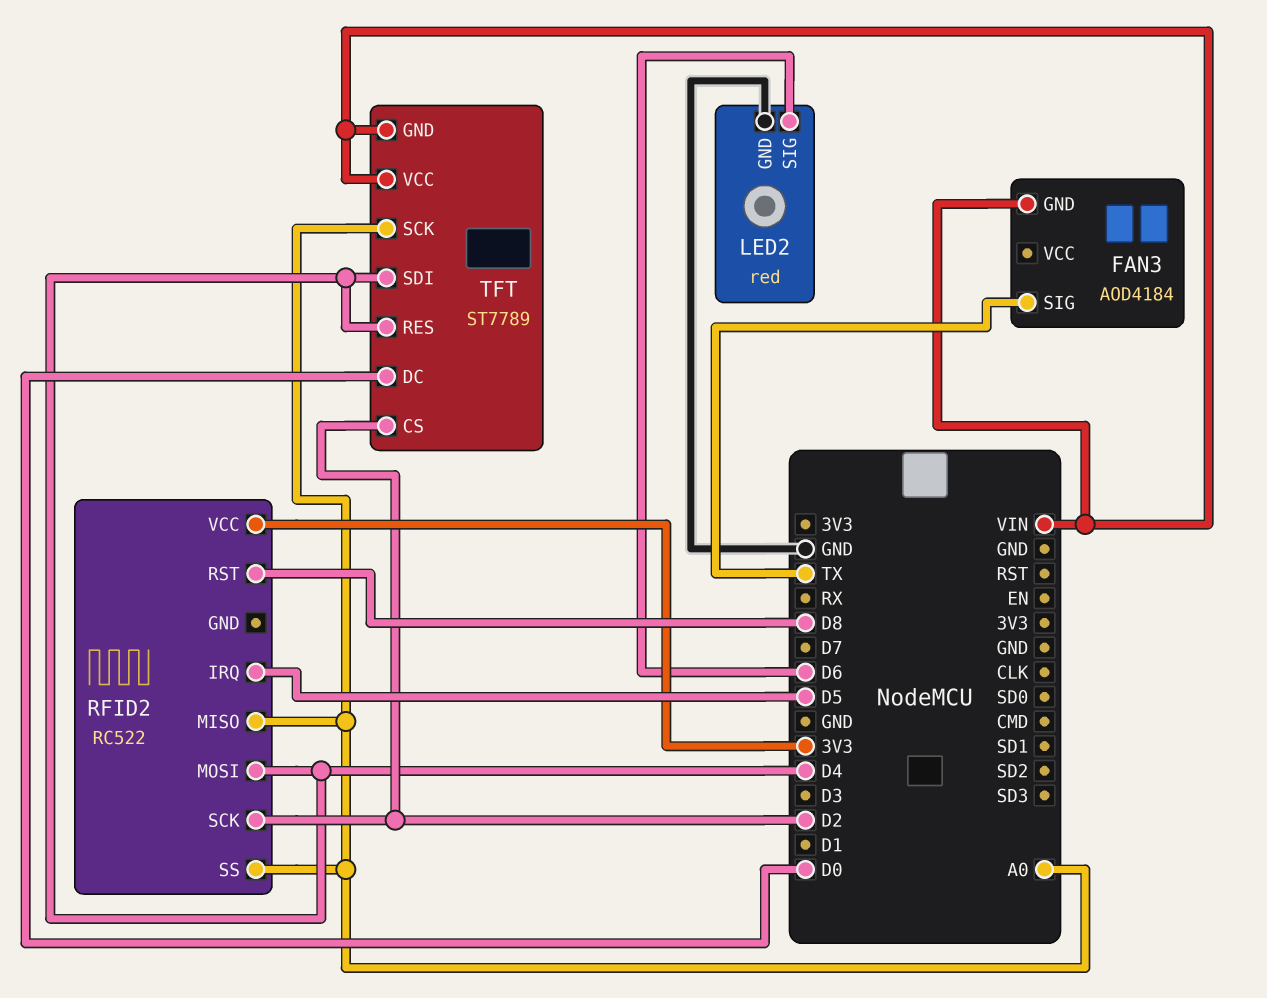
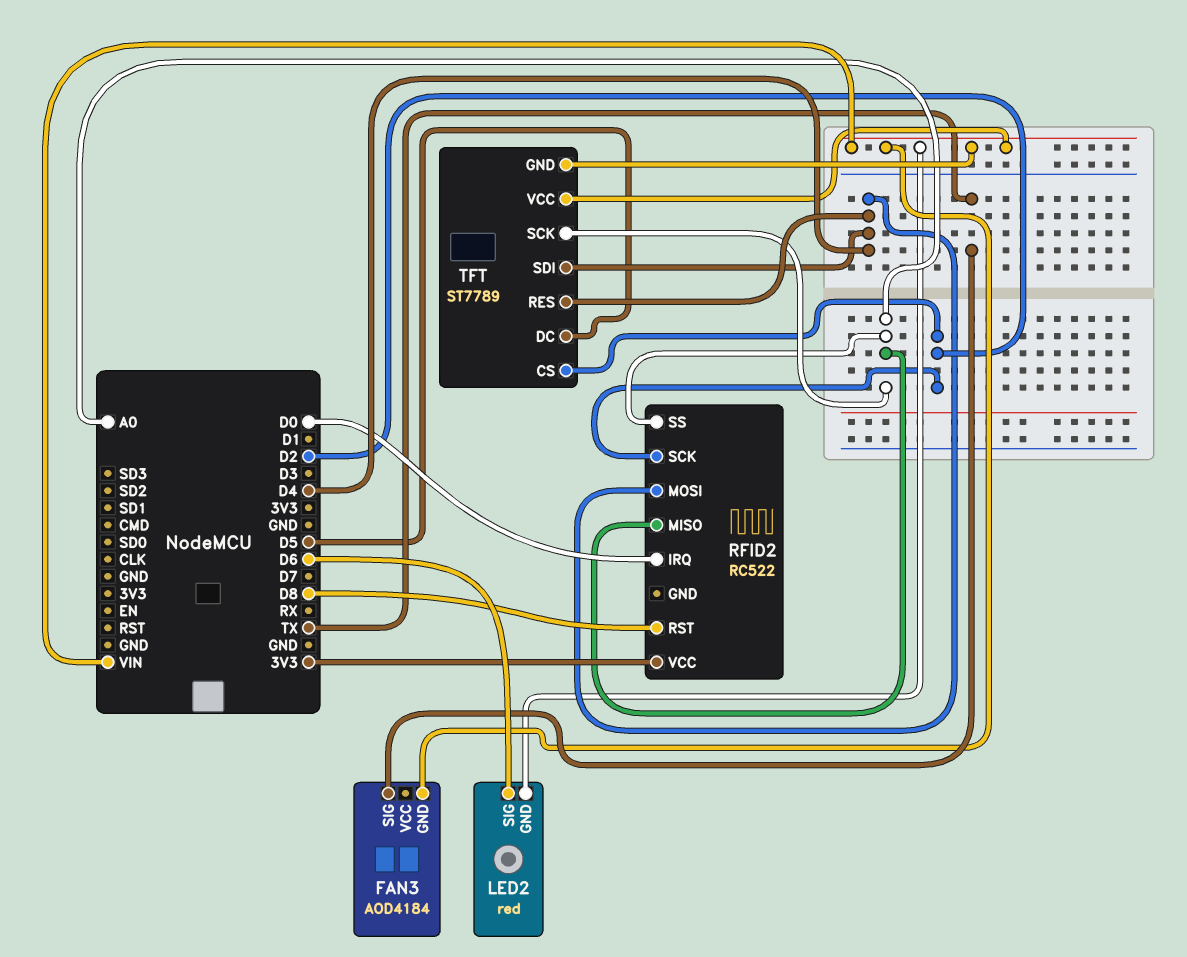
LED2 pin GND: GND -> VIN
RFID2 pin IRQ: D5 -> D0
TFT pin DC: D0 -> D5

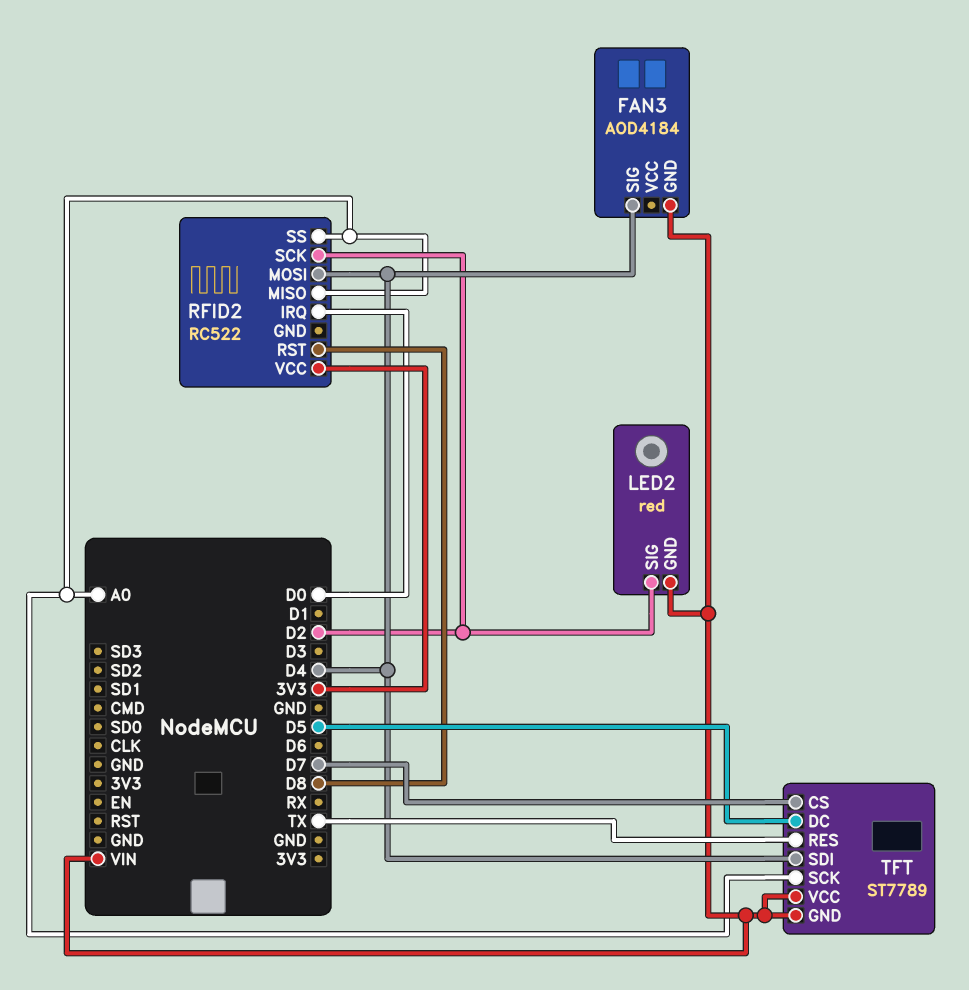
FAN3 pin SIG: TX -> D4
LED2 pin SIG: D6 -> D2
TFT pin CS: D2 -> D7
TFT pin RES: D4 -> TX

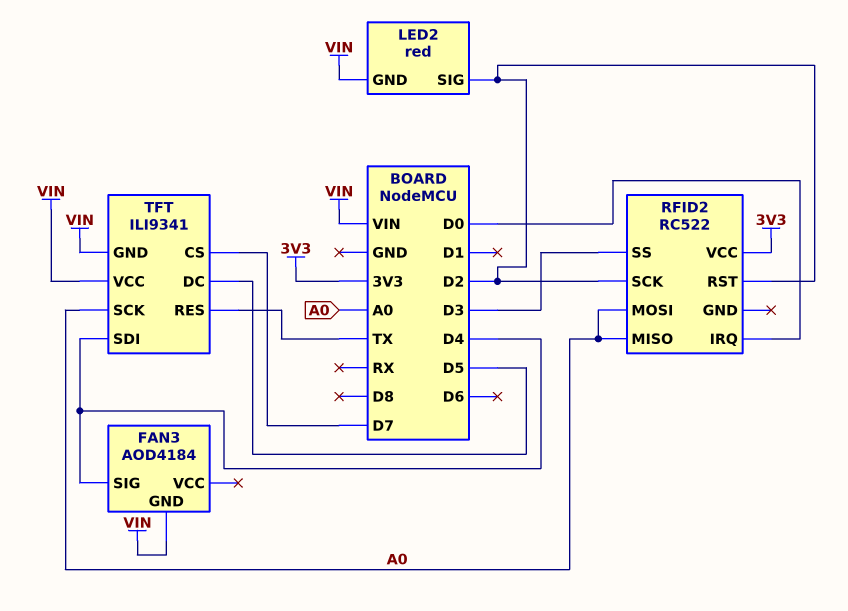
RFID2 pin MOSI: D4 -> A0
RFID2 pin RST: D8 -> D2
RFID2 pin SS: A0 -> D3
TFT: ST7789 -> ILI9341

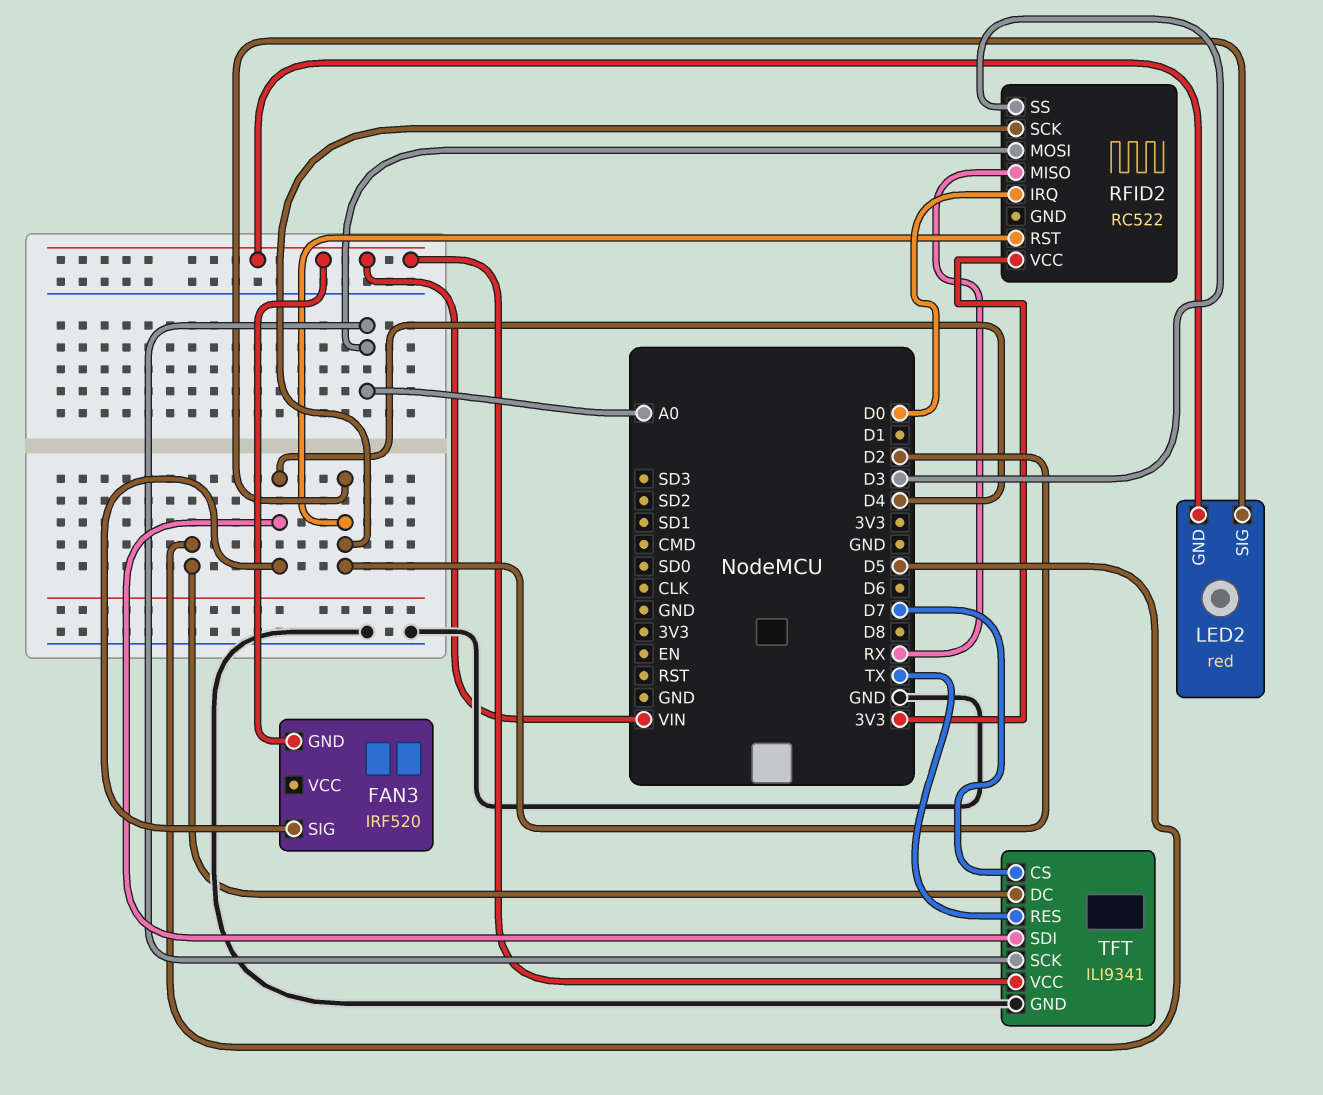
FAN3: AOD4184 -> IRF520
RFID2 pin MISO: A0 -> RX
TFT pin GND: VIN -> GND

